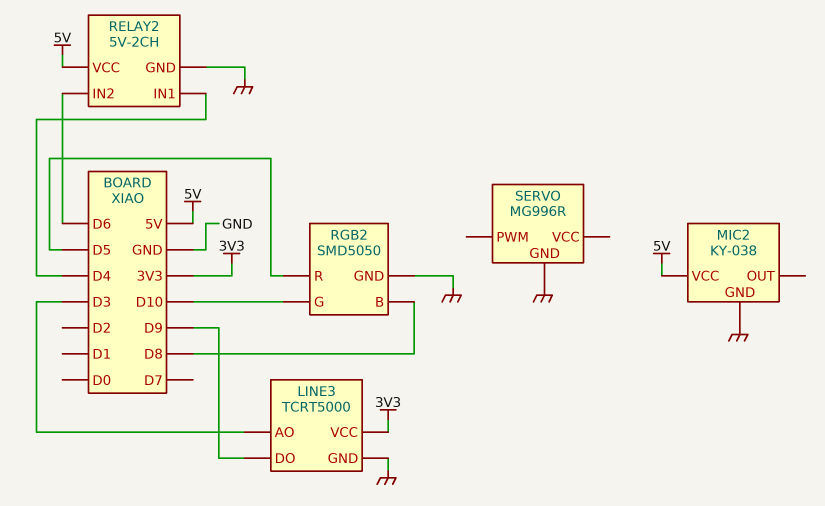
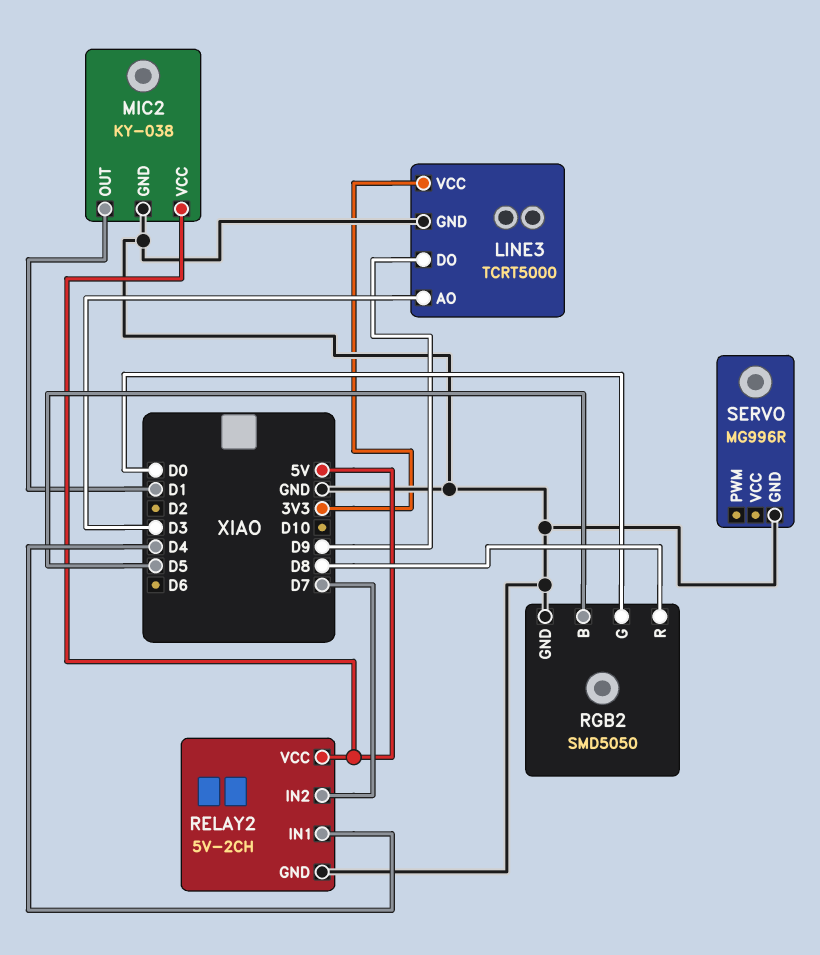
MIC2 pin OUT: none -> D1
RELAY2 pin IN2: D6 -> D7
RGB2 pin B: D8 -> D5
RGB2 pin G: D10 -> D0
RGB2 pin R: D5 -> D8

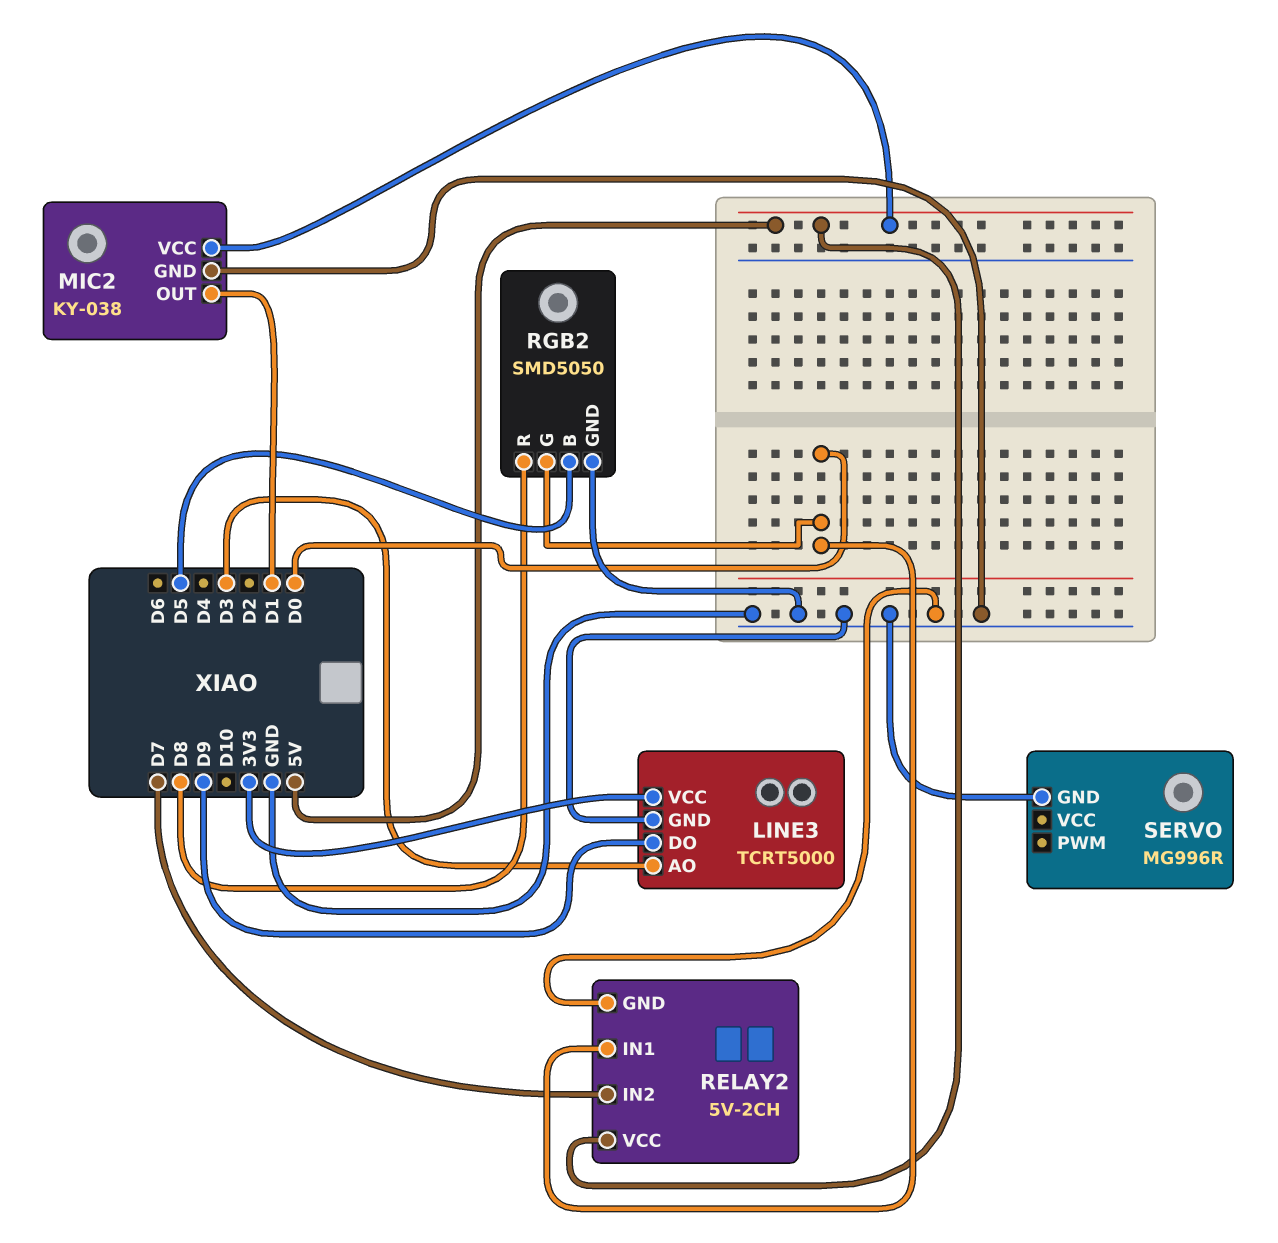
RELAY2 pin IN1: D4 -> D0

